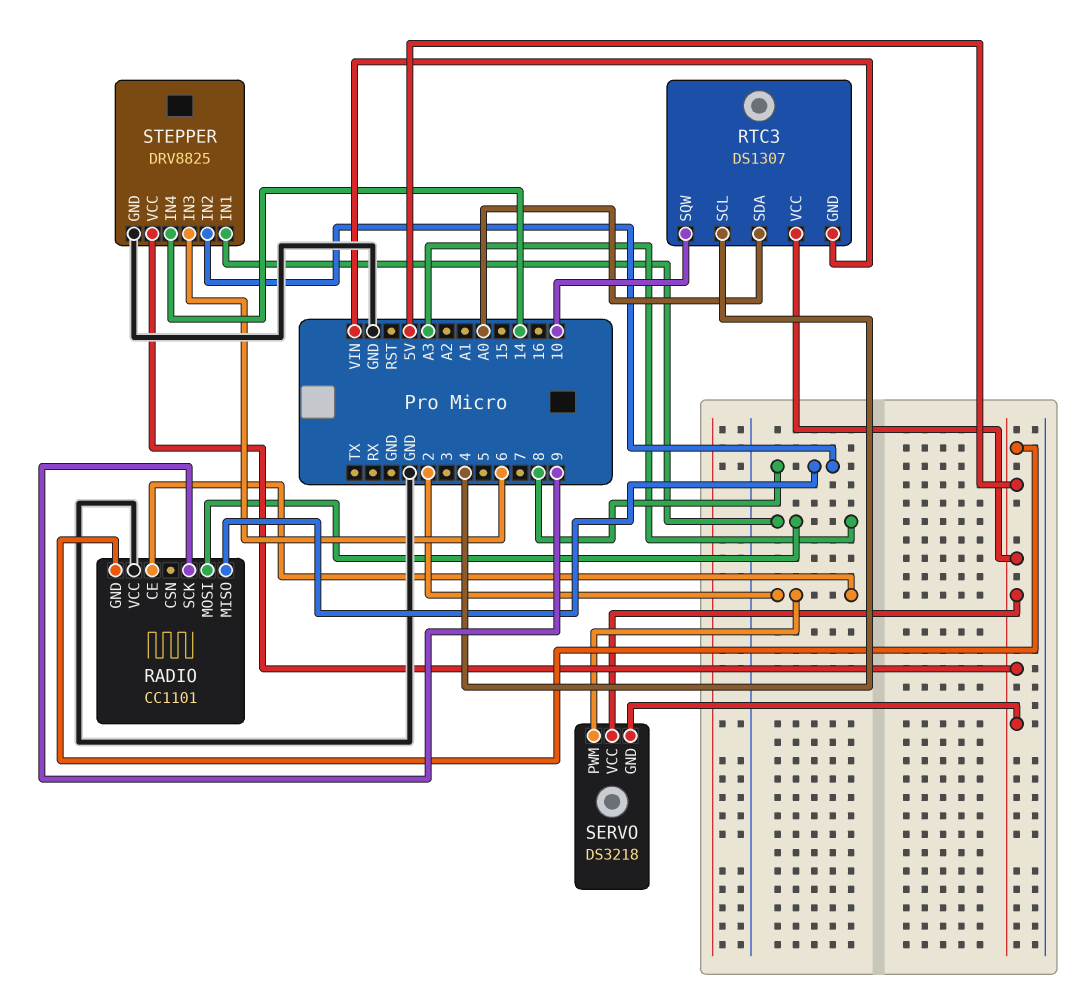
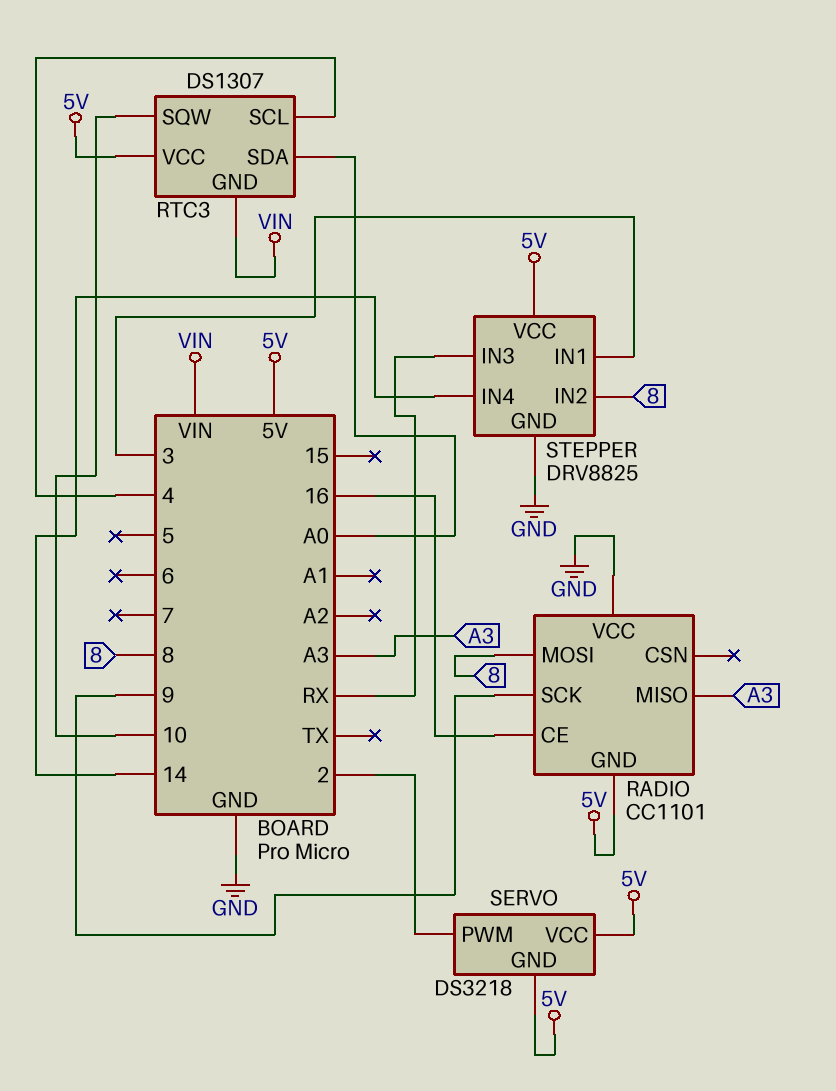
RADIO pin CE: 2 -> 16
RADIO pin MISO: 8 -> A3
RADIO pin MOSI: A3 -> 8
STEPPER pin IN1: A3 -> 3
STEPPER pin IN3: 6 -> RX

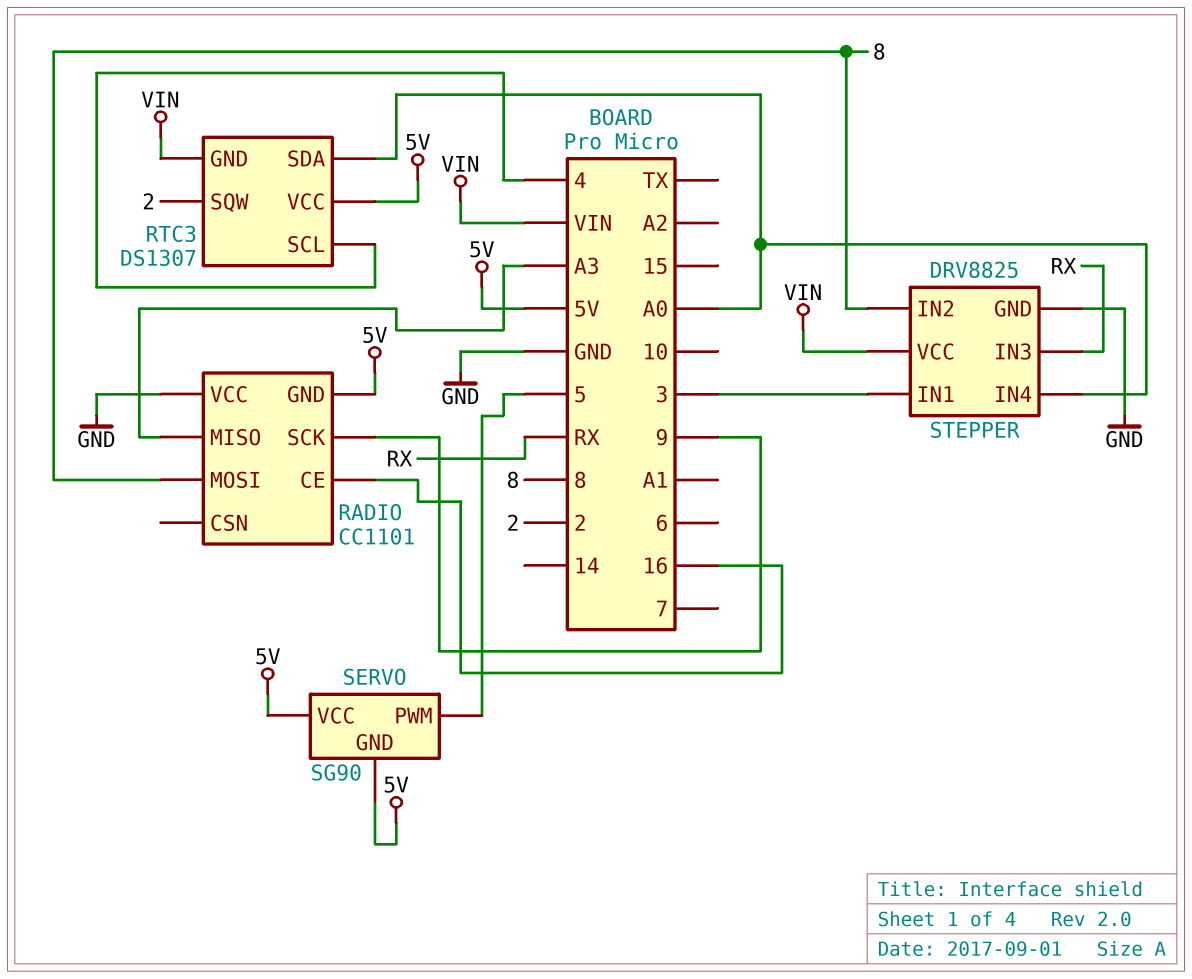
RTC3 pin SQW: 10 -> 2
SERVO: DS3218 -> SG90
SERVO pin PWM: 2 -> 5
STEPPER pin IN4: 14 -> A0
STEPPER pin VCC: 5V -> VIN

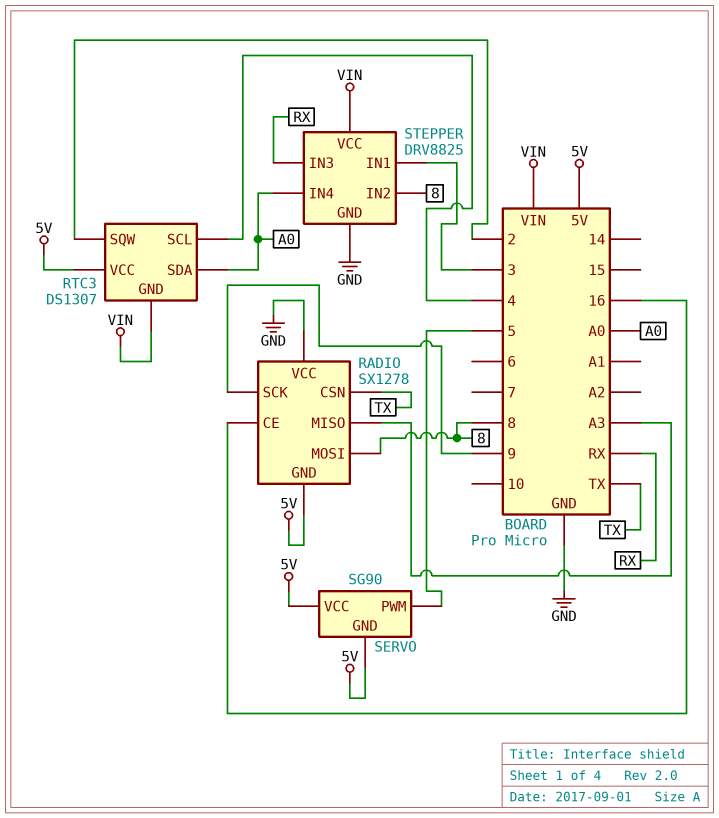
RADIO: CC1101 -> SX1278
RADIO pin CSN: none -> TX

